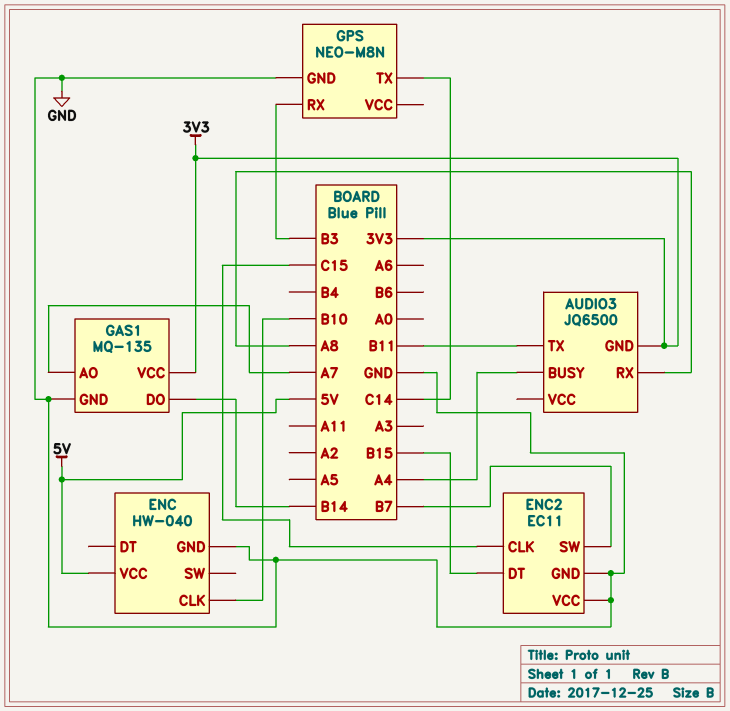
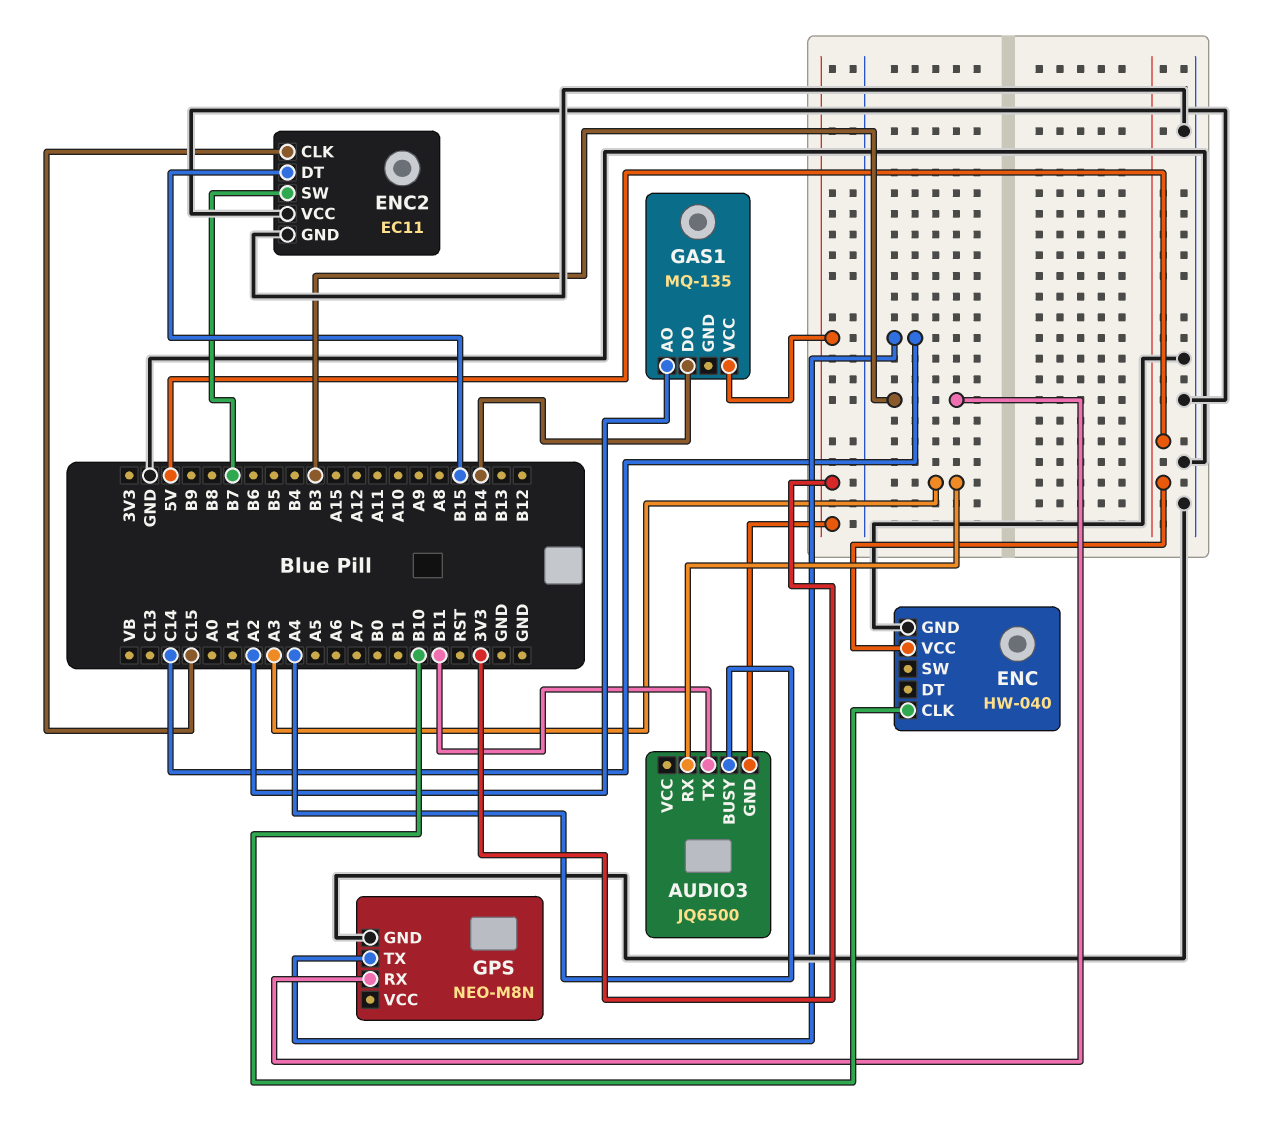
AUDIO3 pin RX: A8 -> A3
GAS1 pin AO: A7 -> A2
GAS1 pin GND: GND -> none

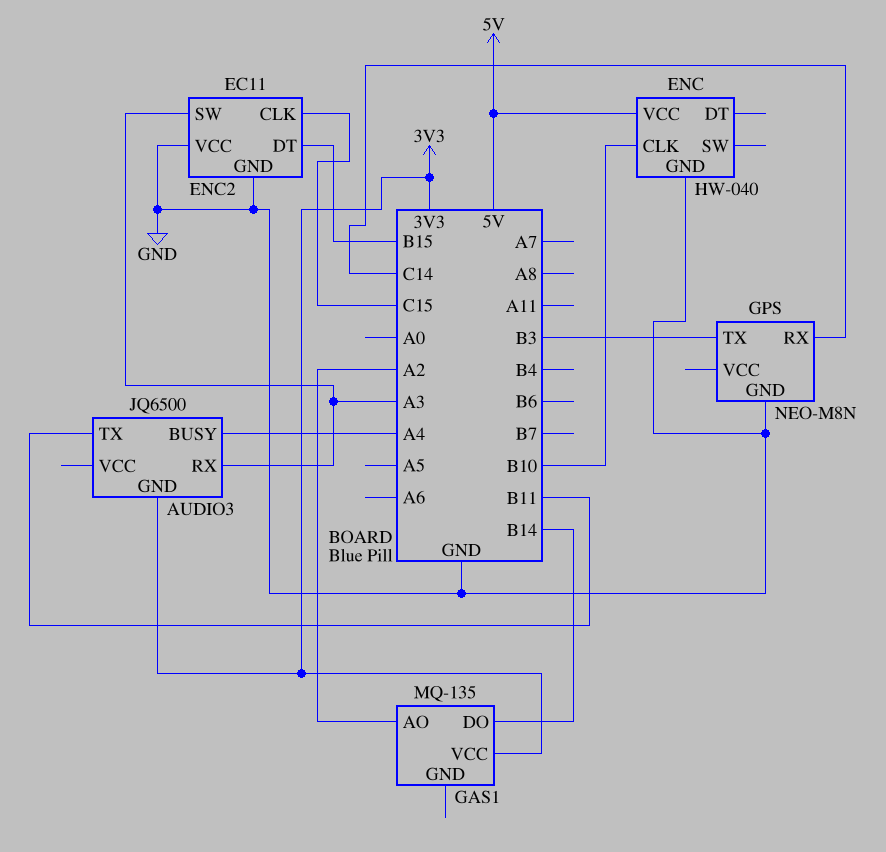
ENC2 pin SW: B7 -> A3
GPS pin RX: B3 -> C14
GPS pin TX: C14 -> B3

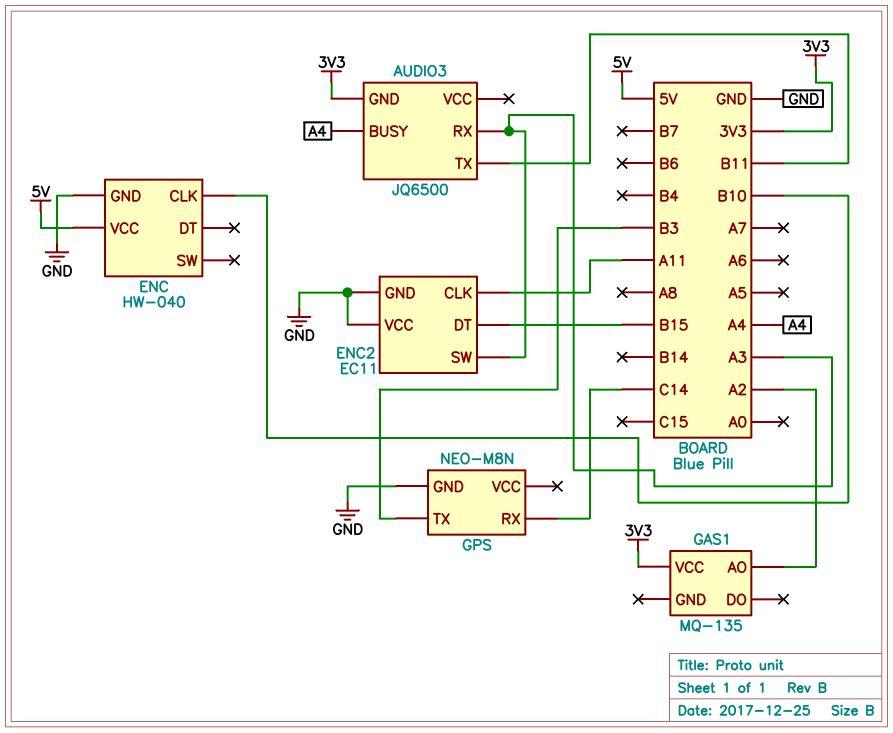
ENC2 pin CLK: C15 -> A11
GAS1 pin DO: B14 -> none

